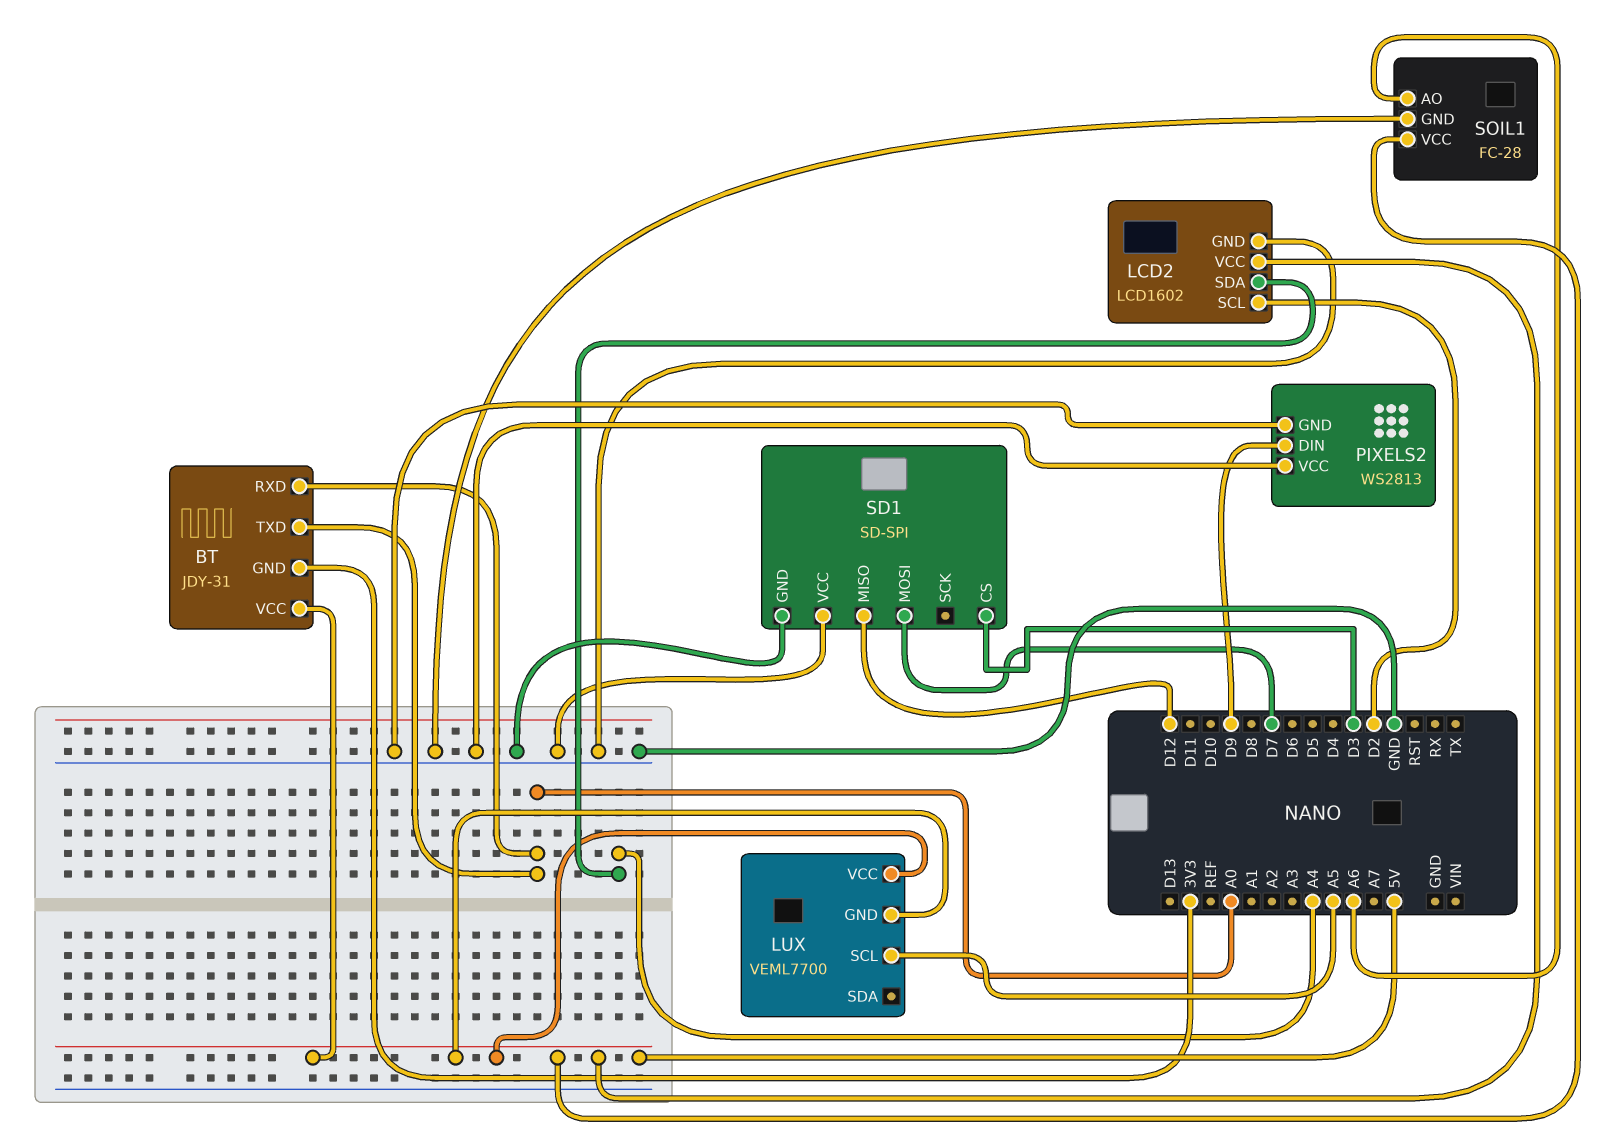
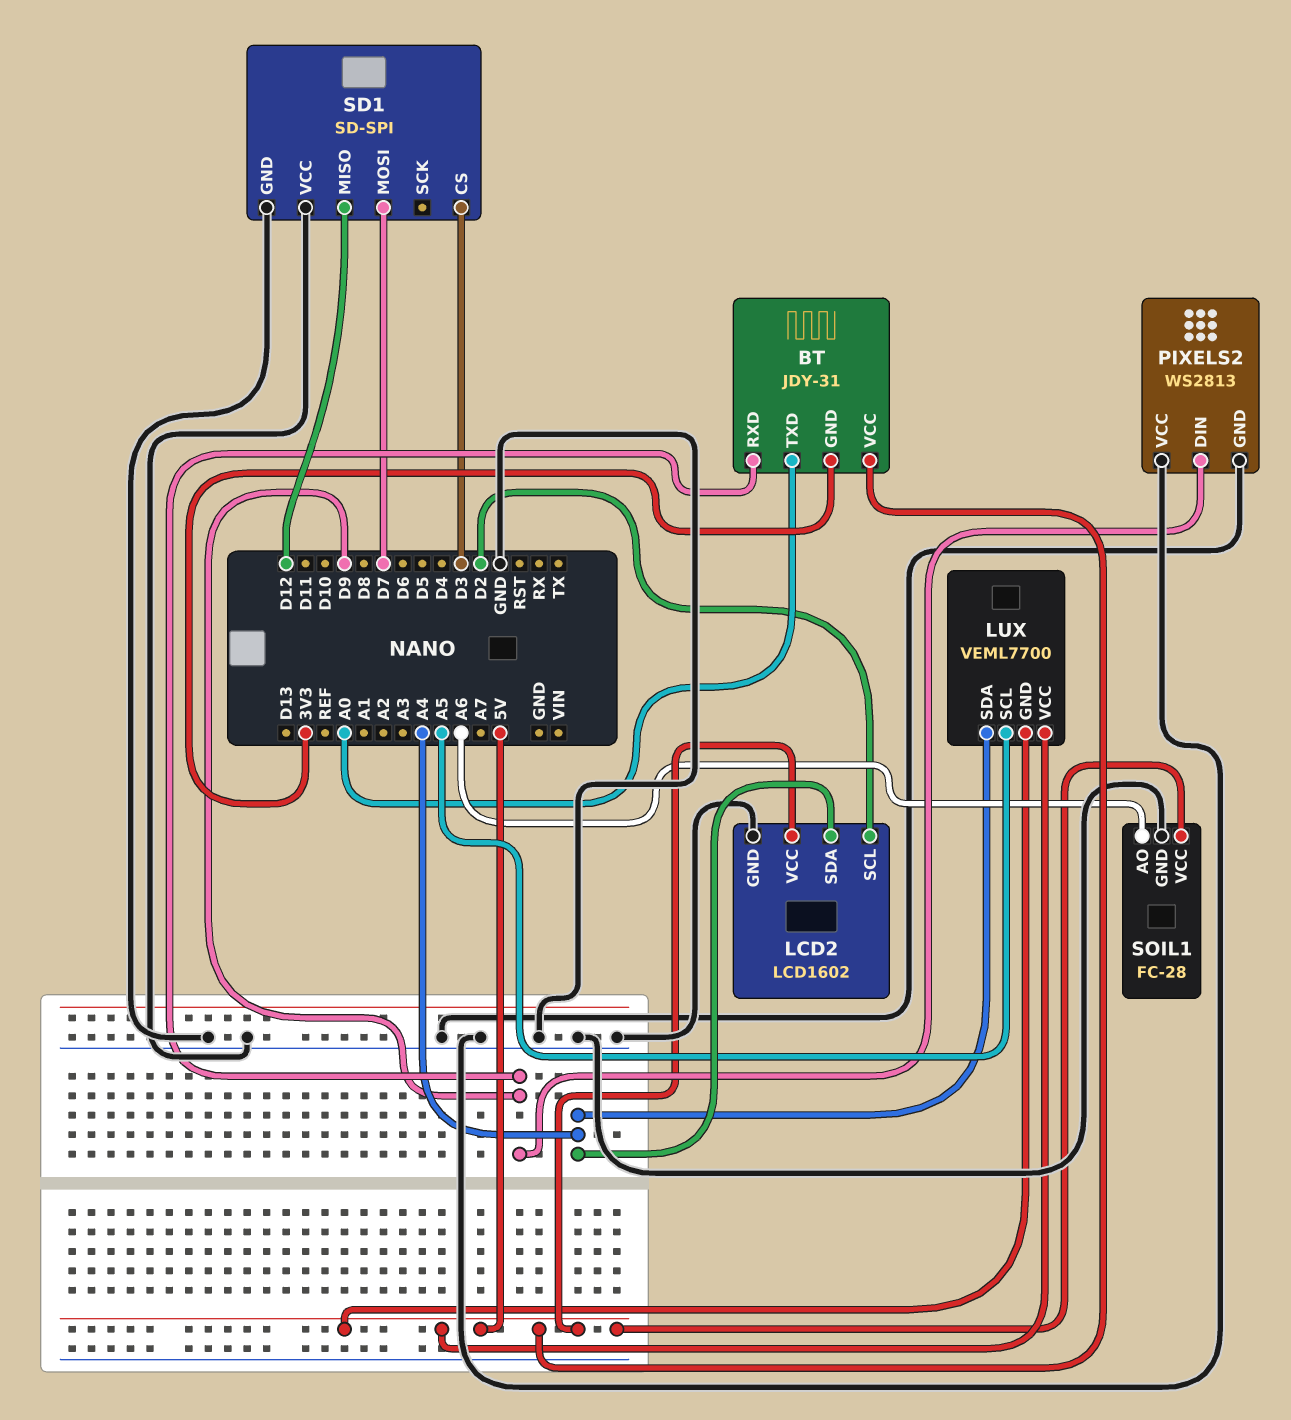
BT pin RXD: A0 -> D9
LUX pin SDA: none -> A4

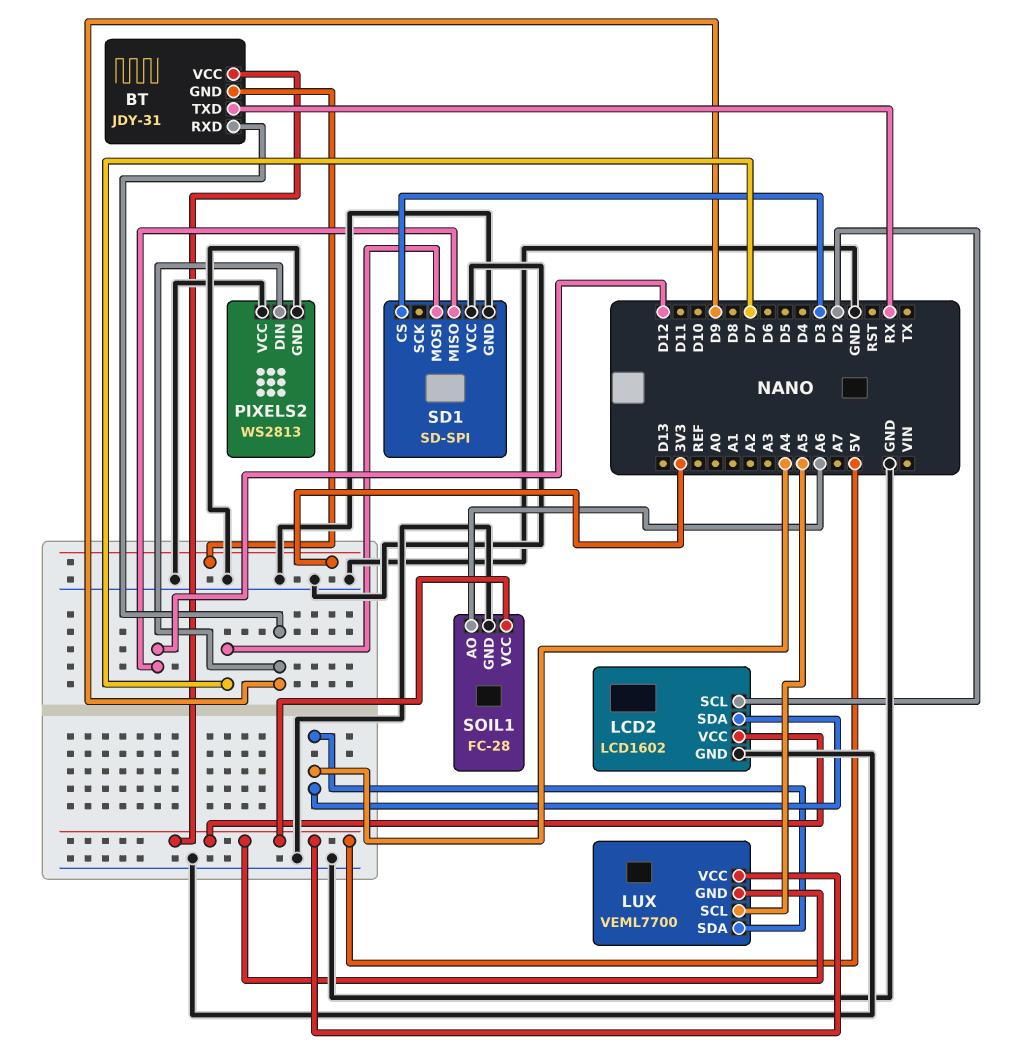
BT pin TXD: A0 -> RX

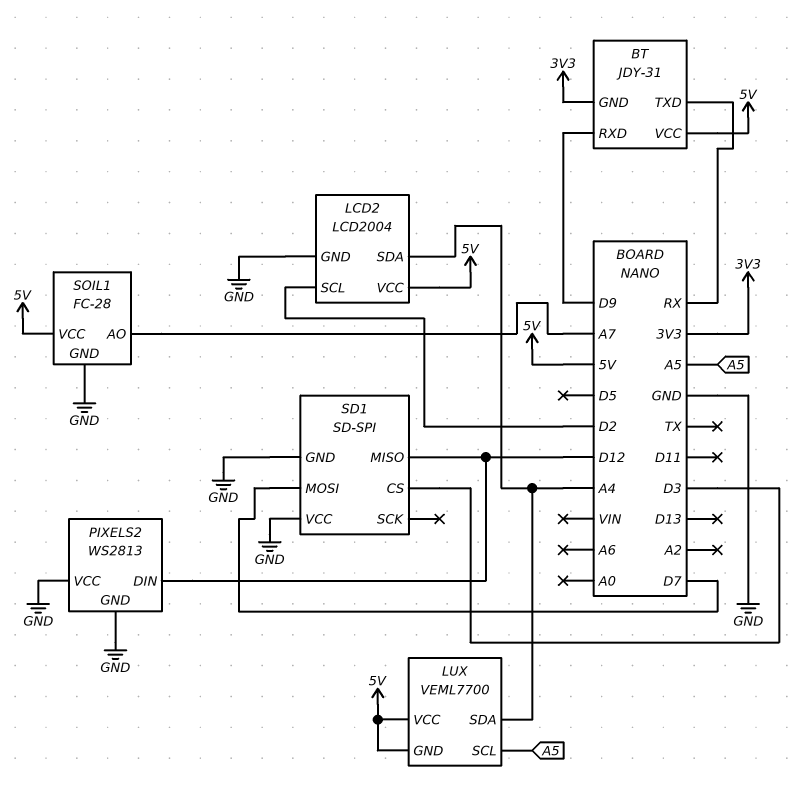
LCD2: LCD1602 -> LCD2004
PIXELS2 pin DIN: D9 -> D12
SOIL1 pin AO: A6 -> A7

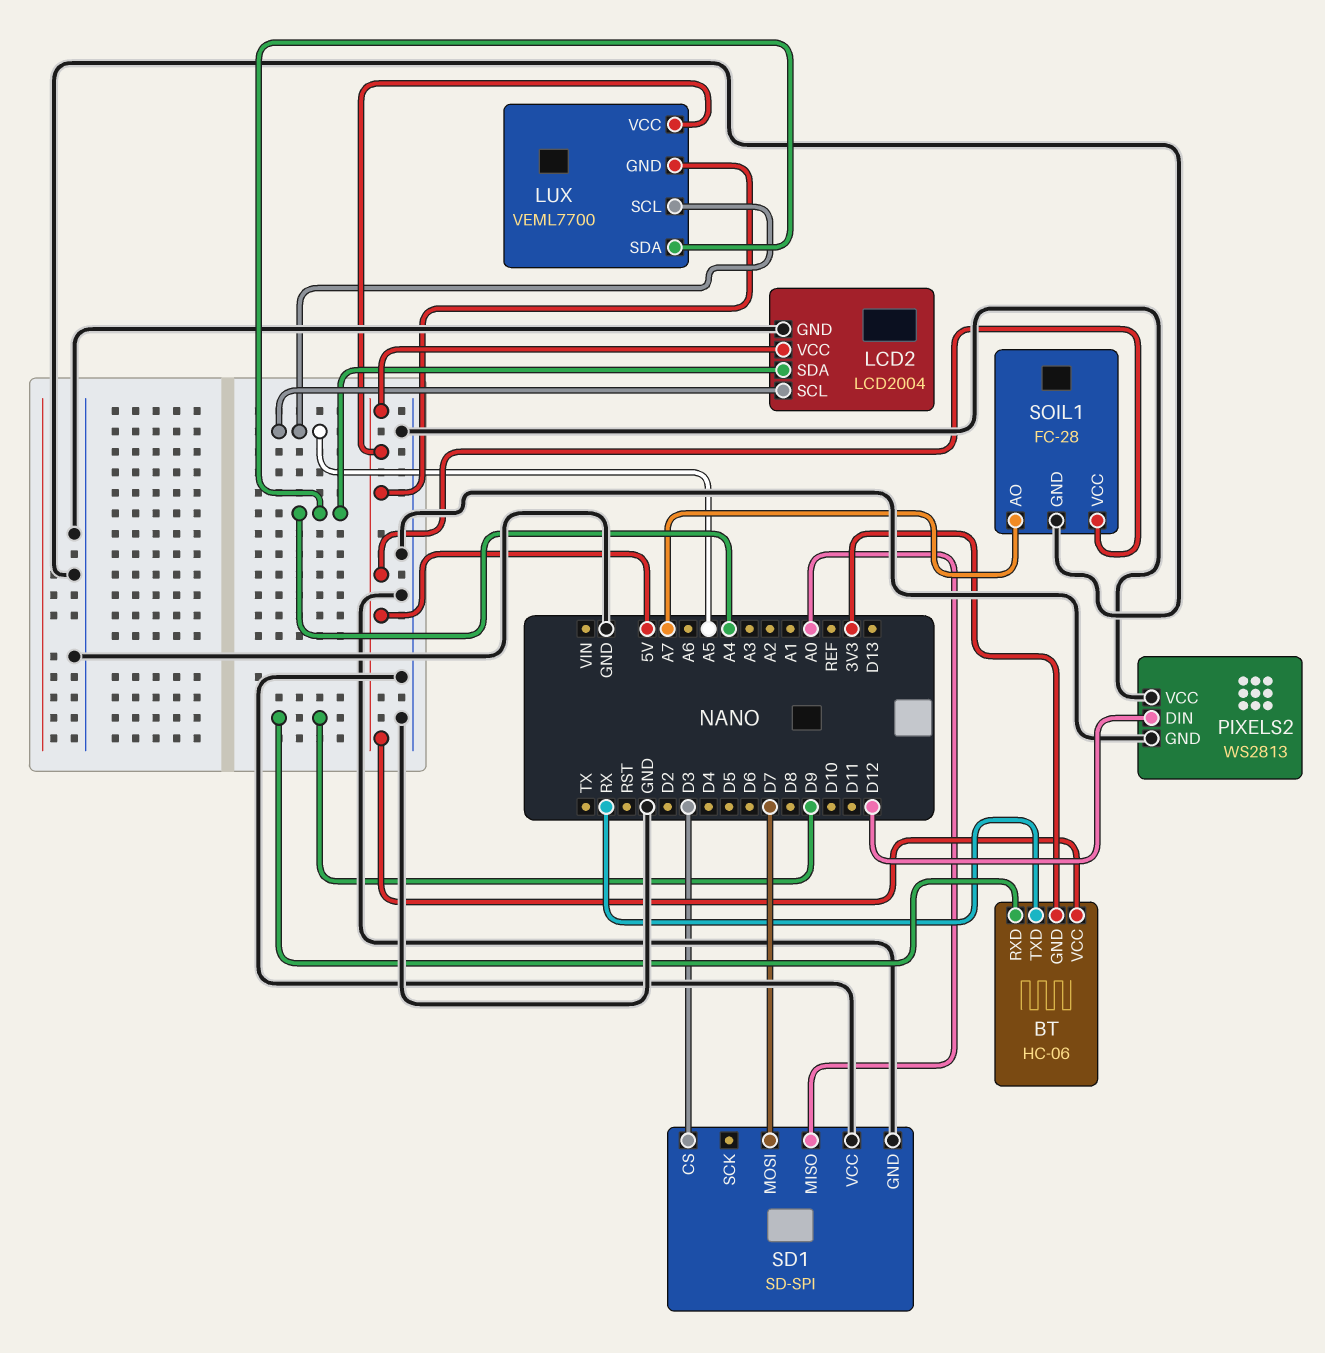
BT: JDY-31 -> HC-06
LCD2 pin SCL: D2 -> A5
SD1 pin MISO: D12 -> A0

